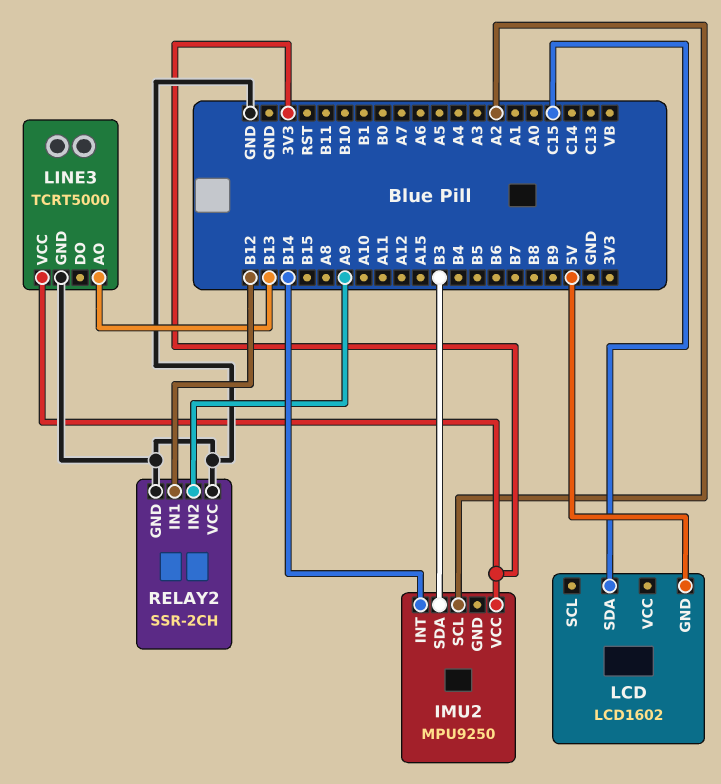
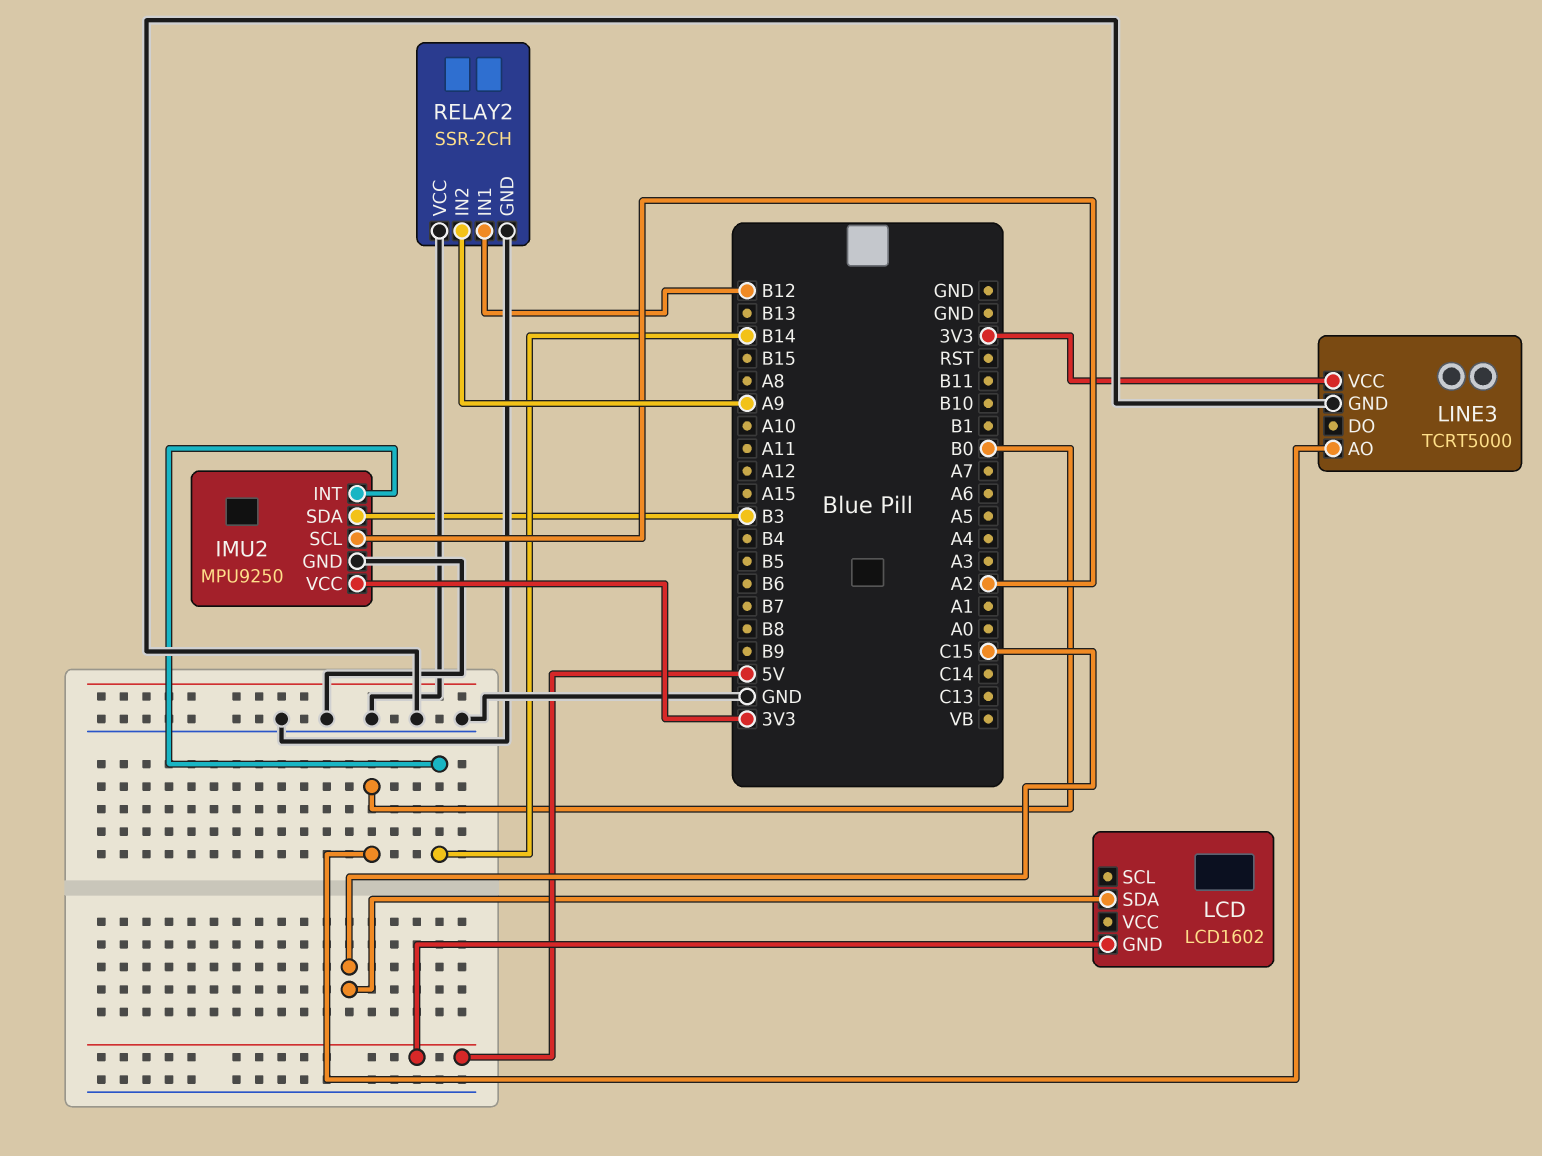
IMU2 pin GND: none -> GND
LINE3 pin AO: B13 -> B0

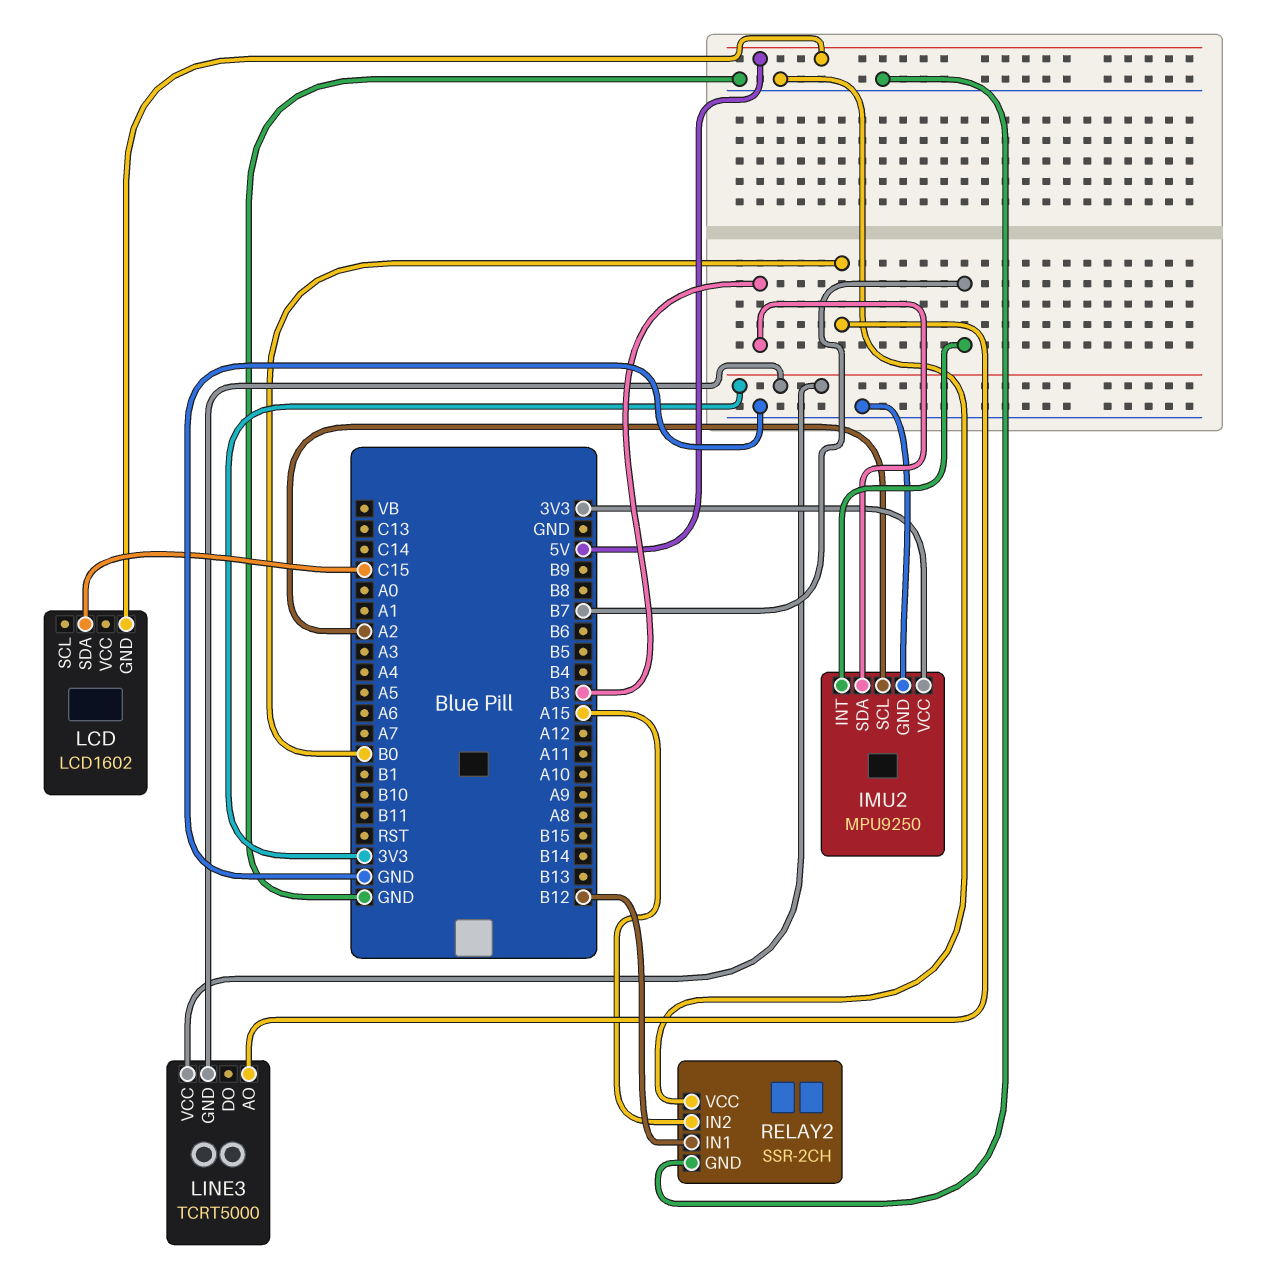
IMU2 pin INT: B14 -> B7
LINE3 pin GND: GND -> 3V3
RELAY2 pin IN2: A9 -> A15

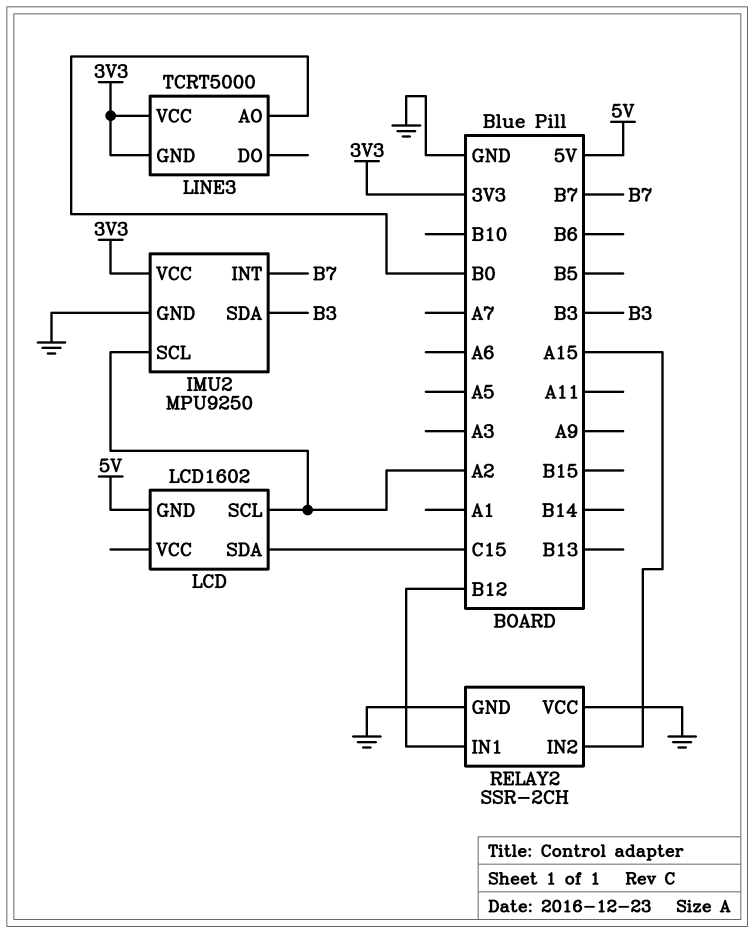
LCD pin SCL: none -> A2

